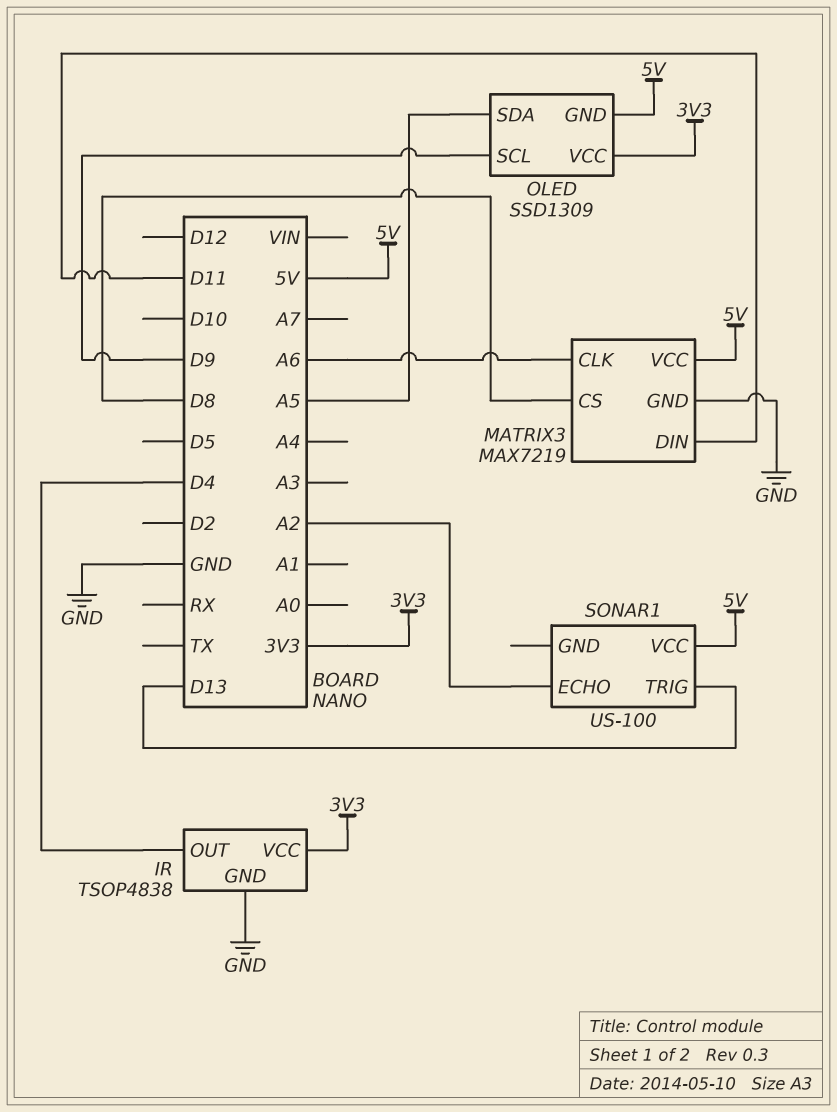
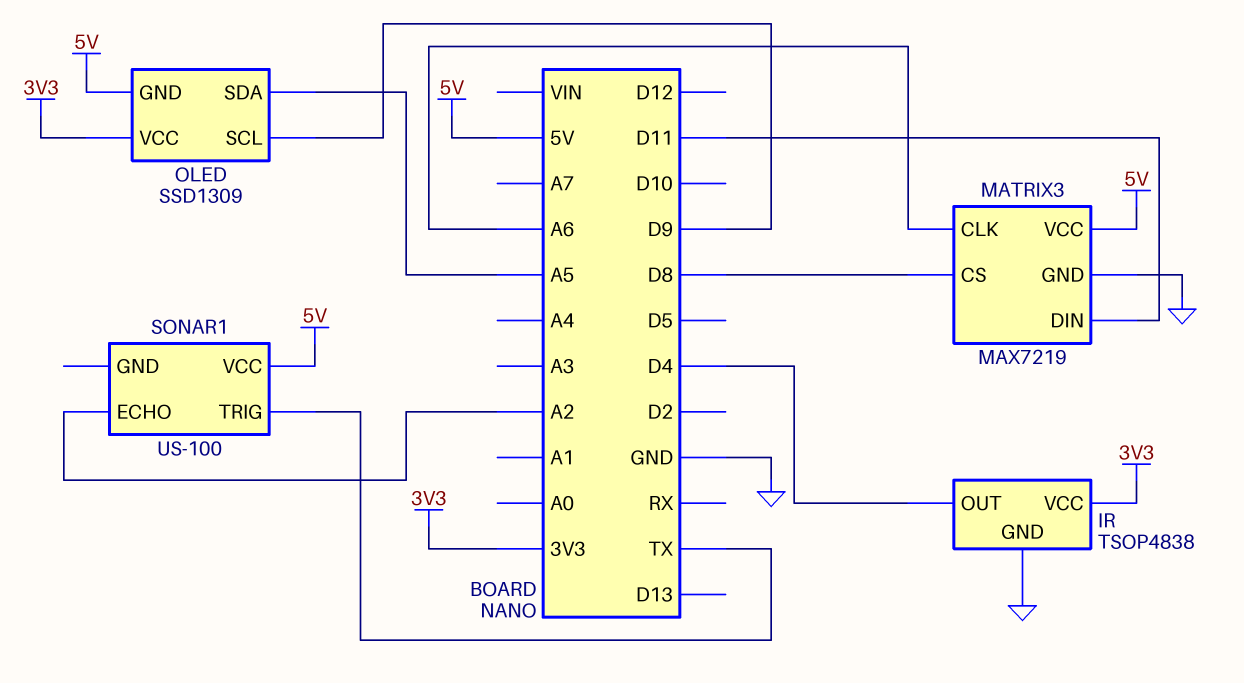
SONAR1 pin TRIG: D13 -> TX

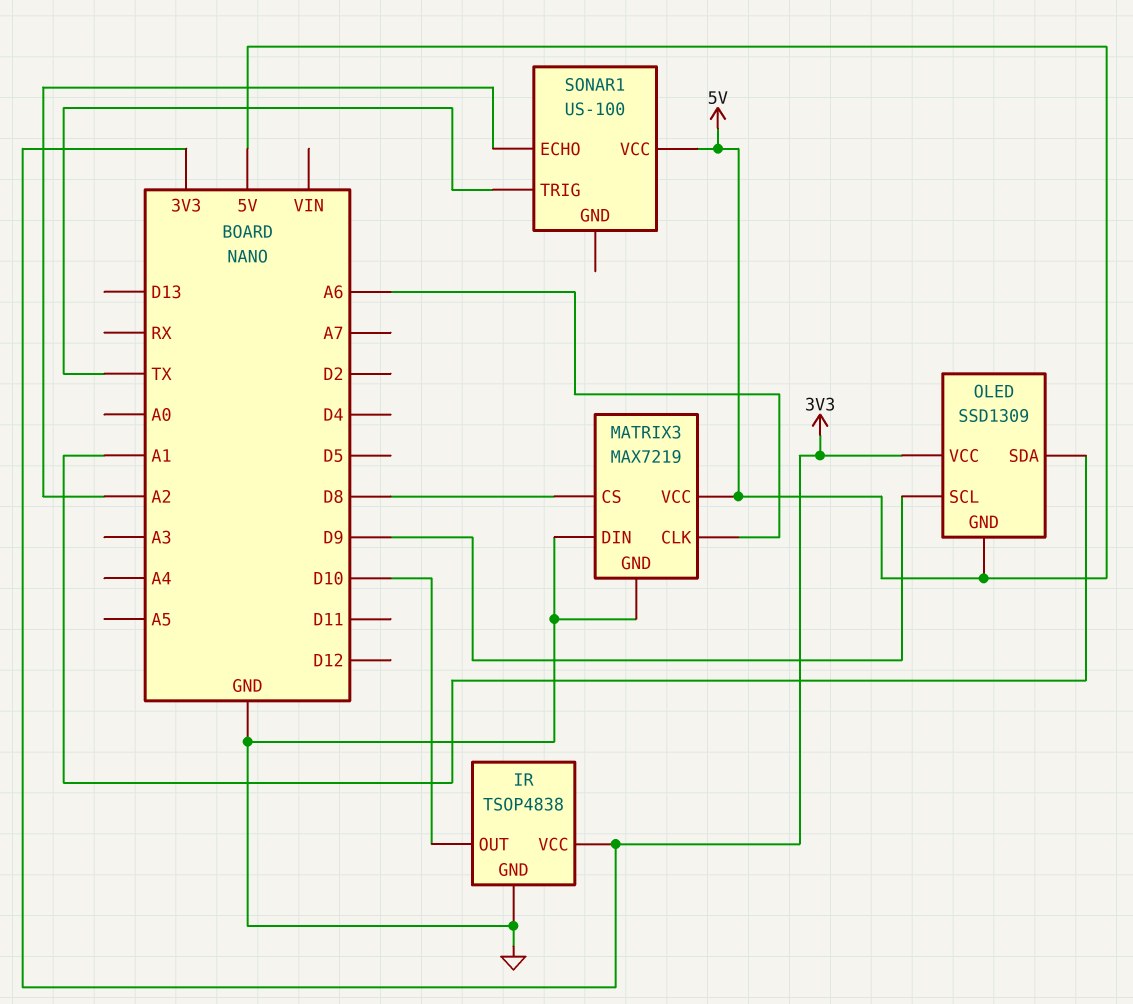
IR pin OUT: D4 -> D10
MATRIX3 pin DIN: D11 -> GND
OLED pin SDA: A5 -> A1

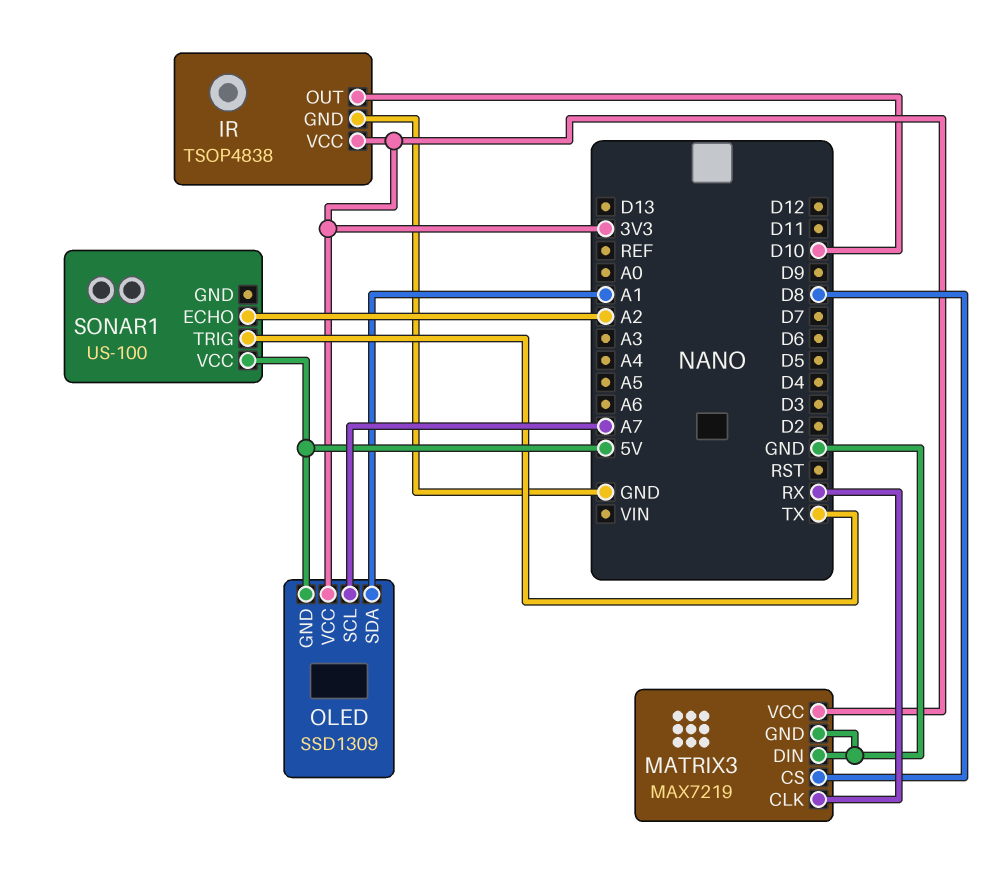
MATRIX3 pin CLK: A6 -> RX
MATRIX3 pin VCC: 5V -> 3V3
OLED pin SCL: D9 -> A7

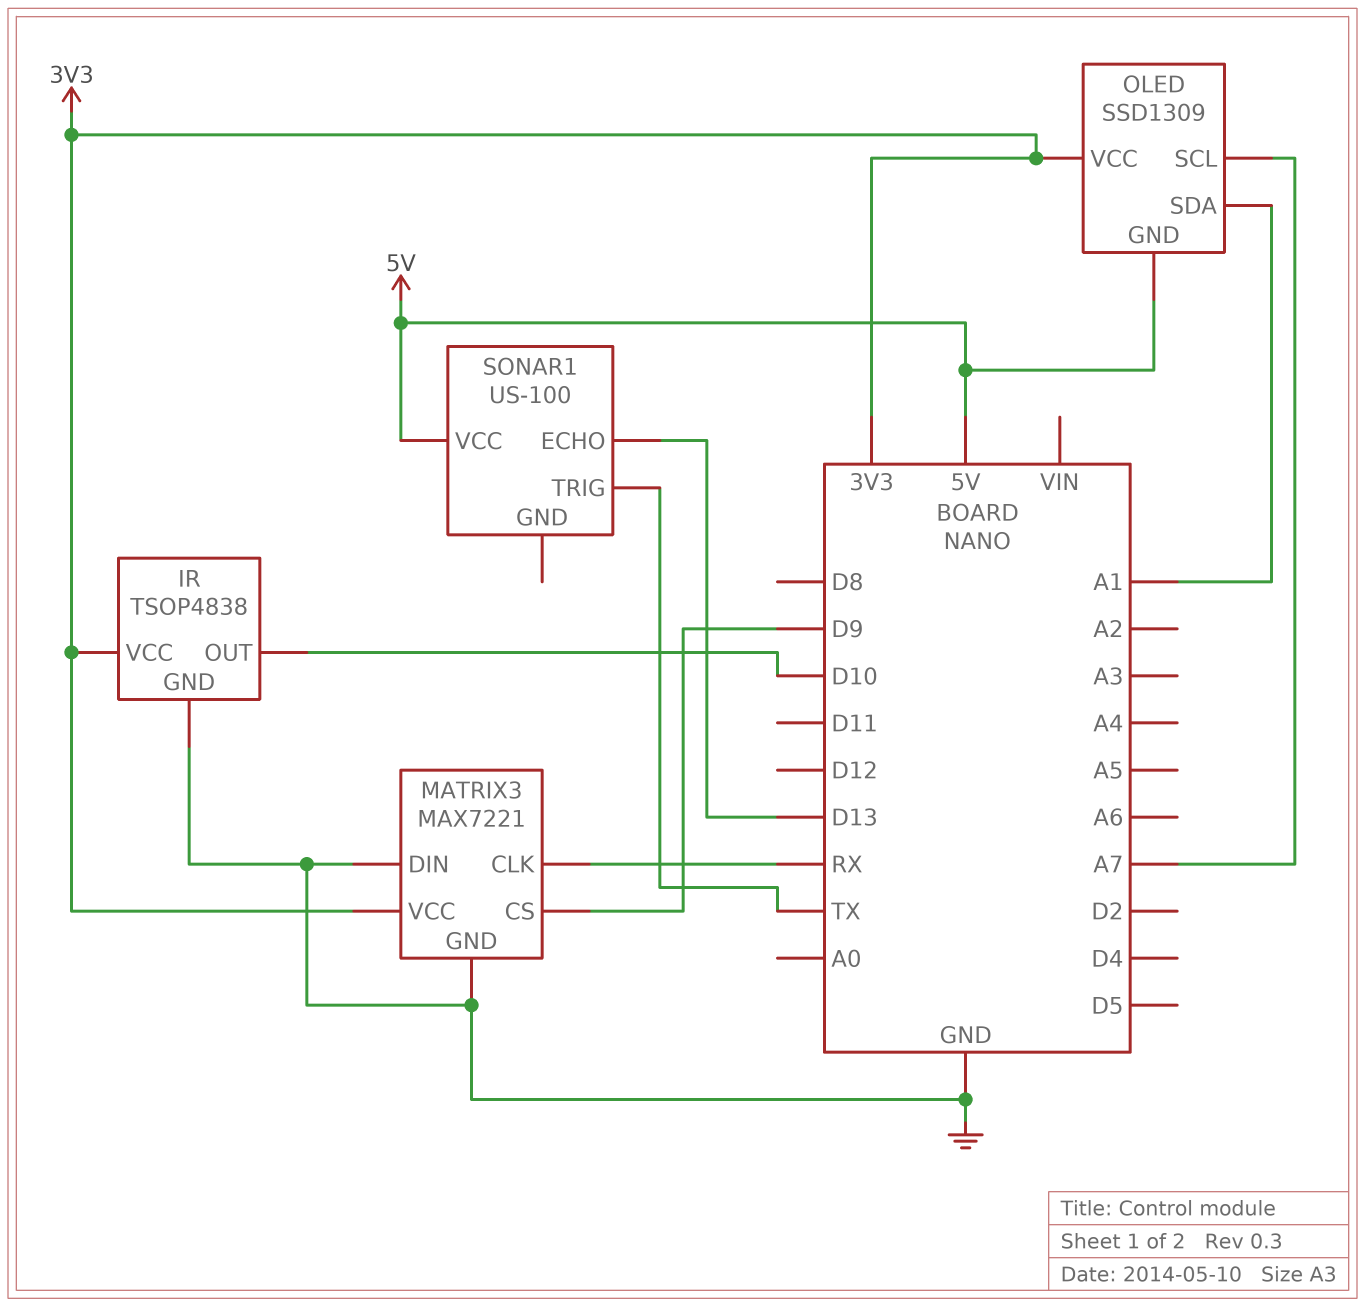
MATRIX3: MAX7219 -> MAX7221
MATRIX3 pin CS: D8 -> D9
SONAR1 pin ECHO: A2 -> D13

